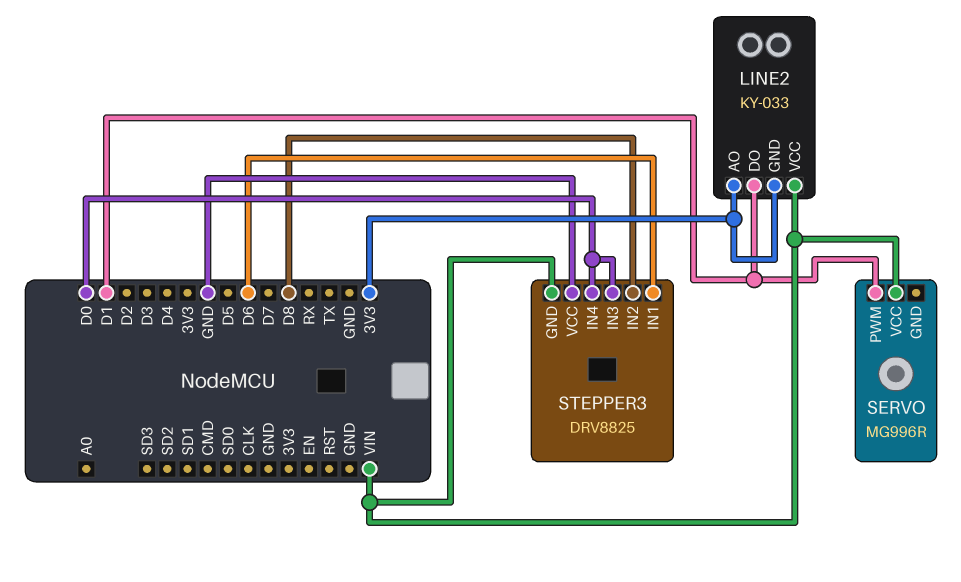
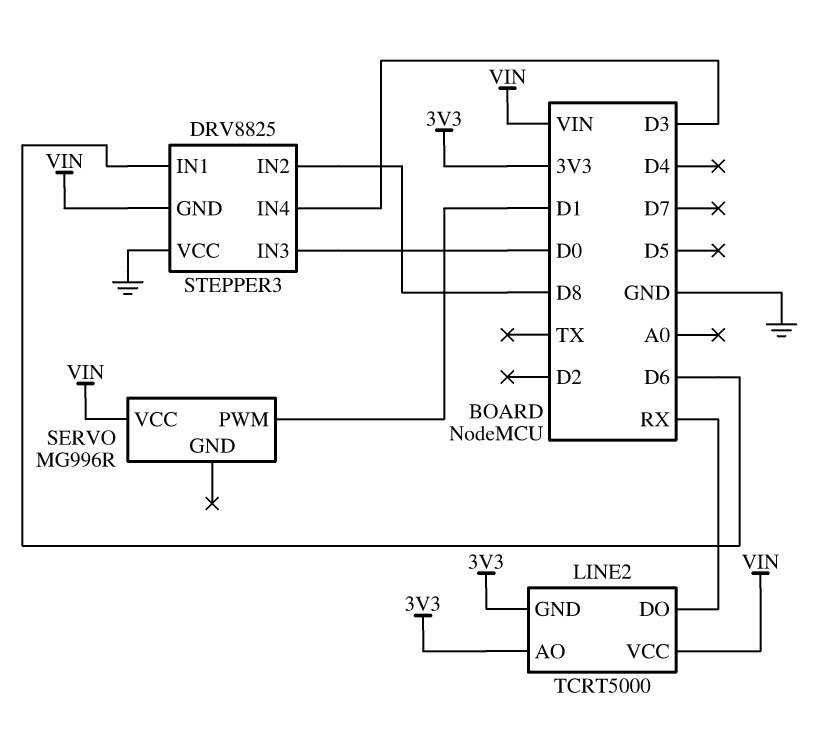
LINE2: KY-033 -> TCRT5000
LINE2 pin DO: D1 -> RX
STEPPER3 pin IN4: D0 -> D3

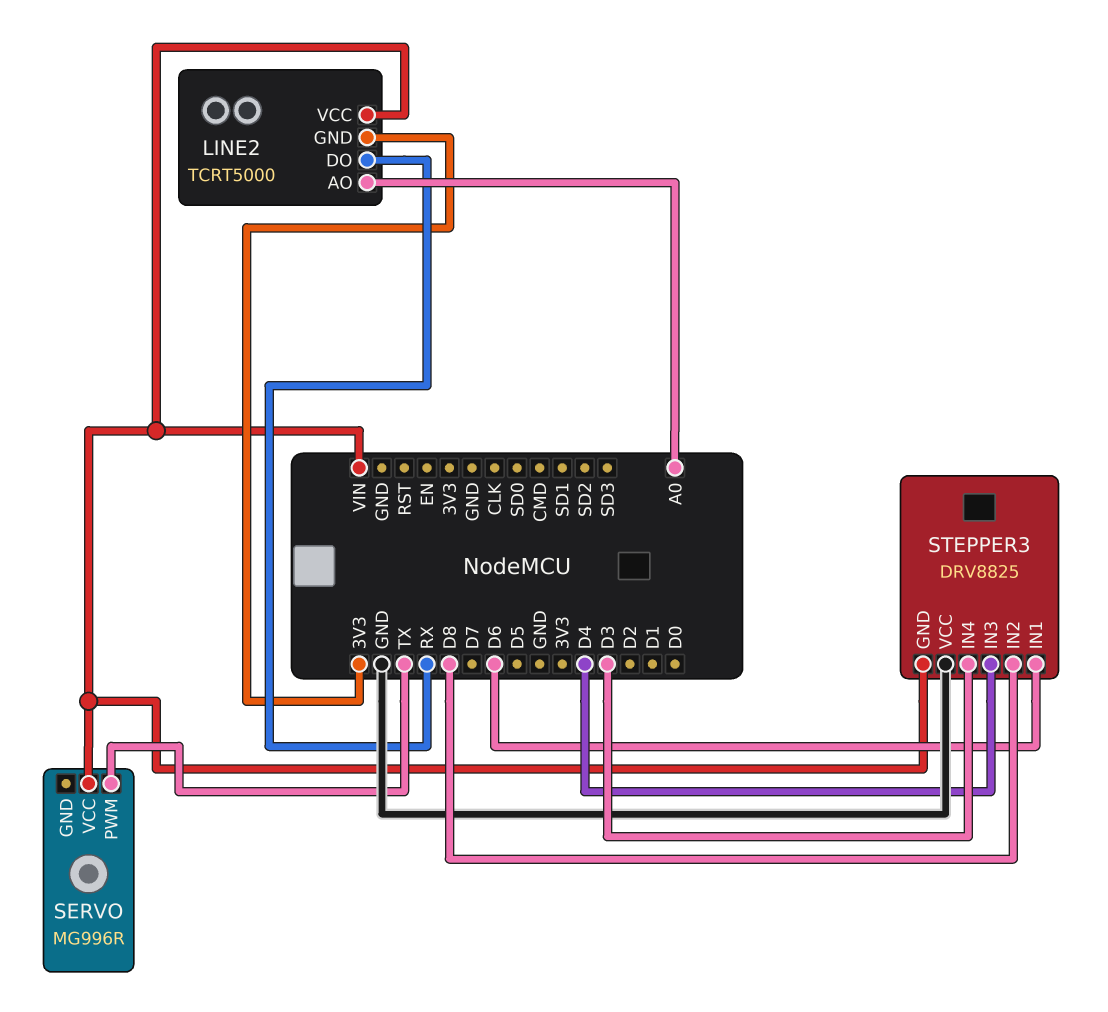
LINE2 pin AO: 3V3 -> A0
SERVO pin PWM: D1 -> TX
STEPPER3 pin IN3: D0 -> D4

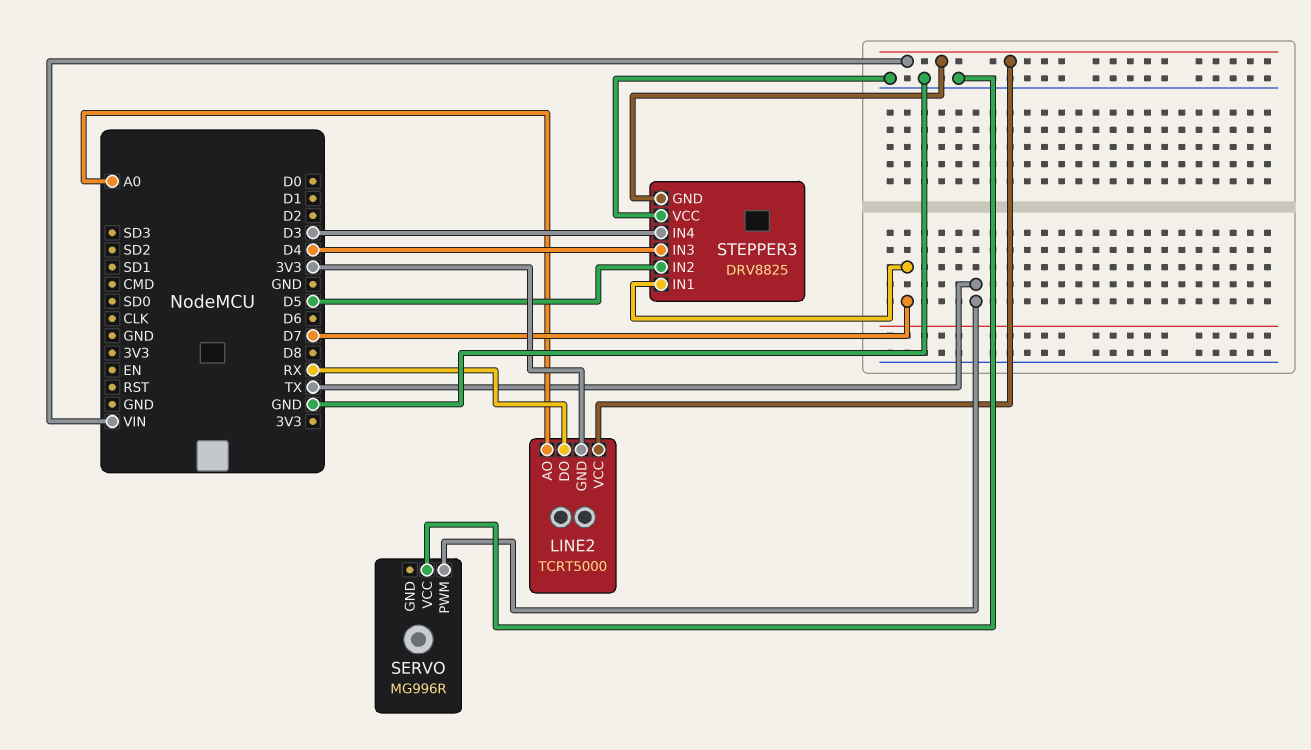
SERVO pin VCC: VIN -> GND
STEPPER3 pin IN1: D6 -> D7
STEPPER3 pin IN2: D8 -> D5

